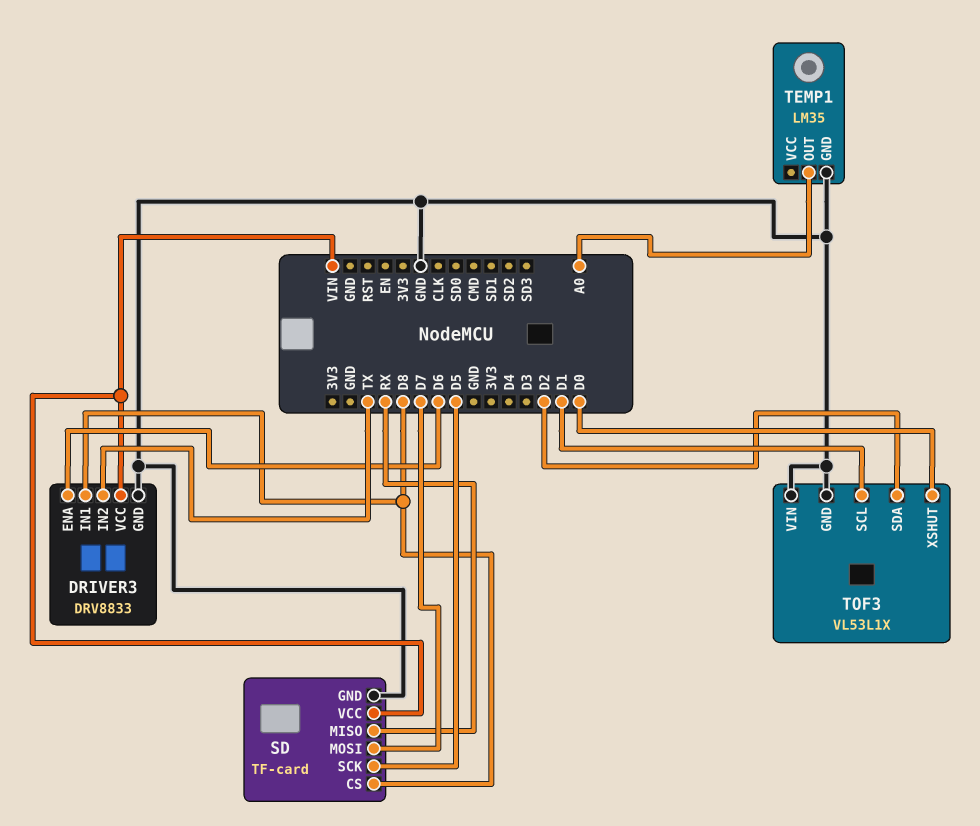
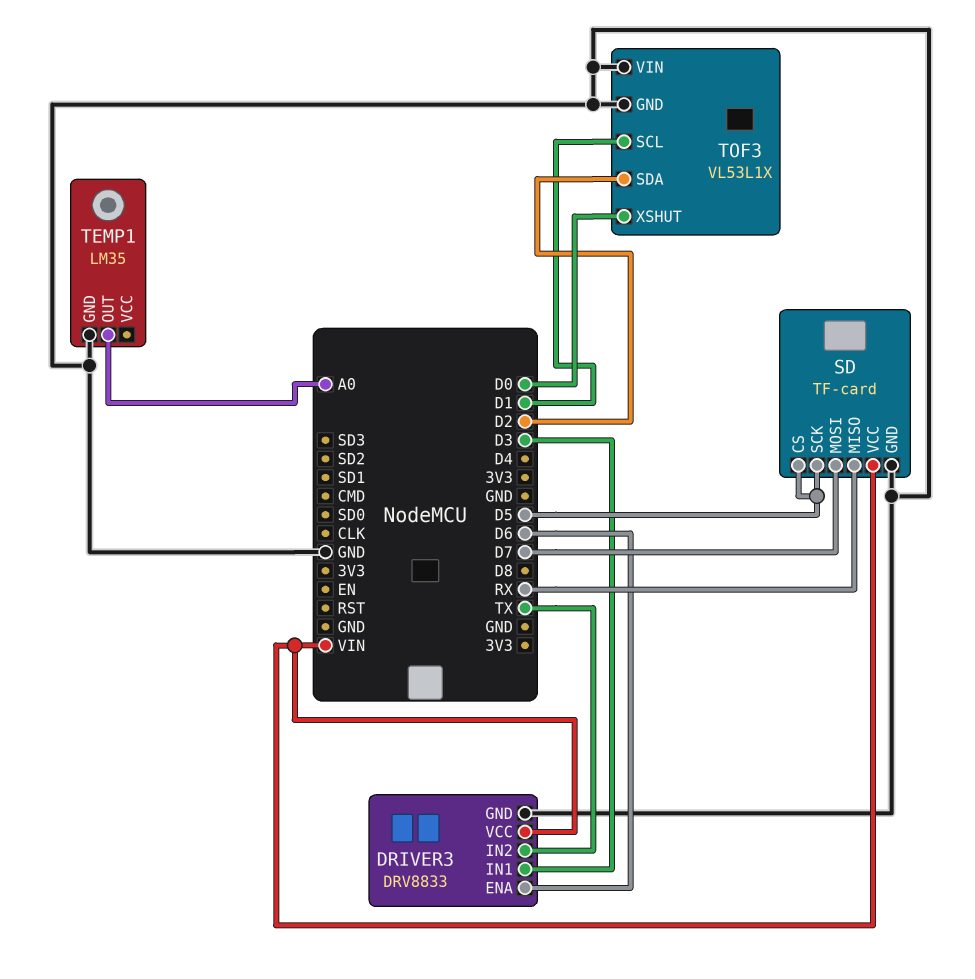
DRIVER3 pin IN1: D8 -> D3
SD pin CS: D8 -> D5

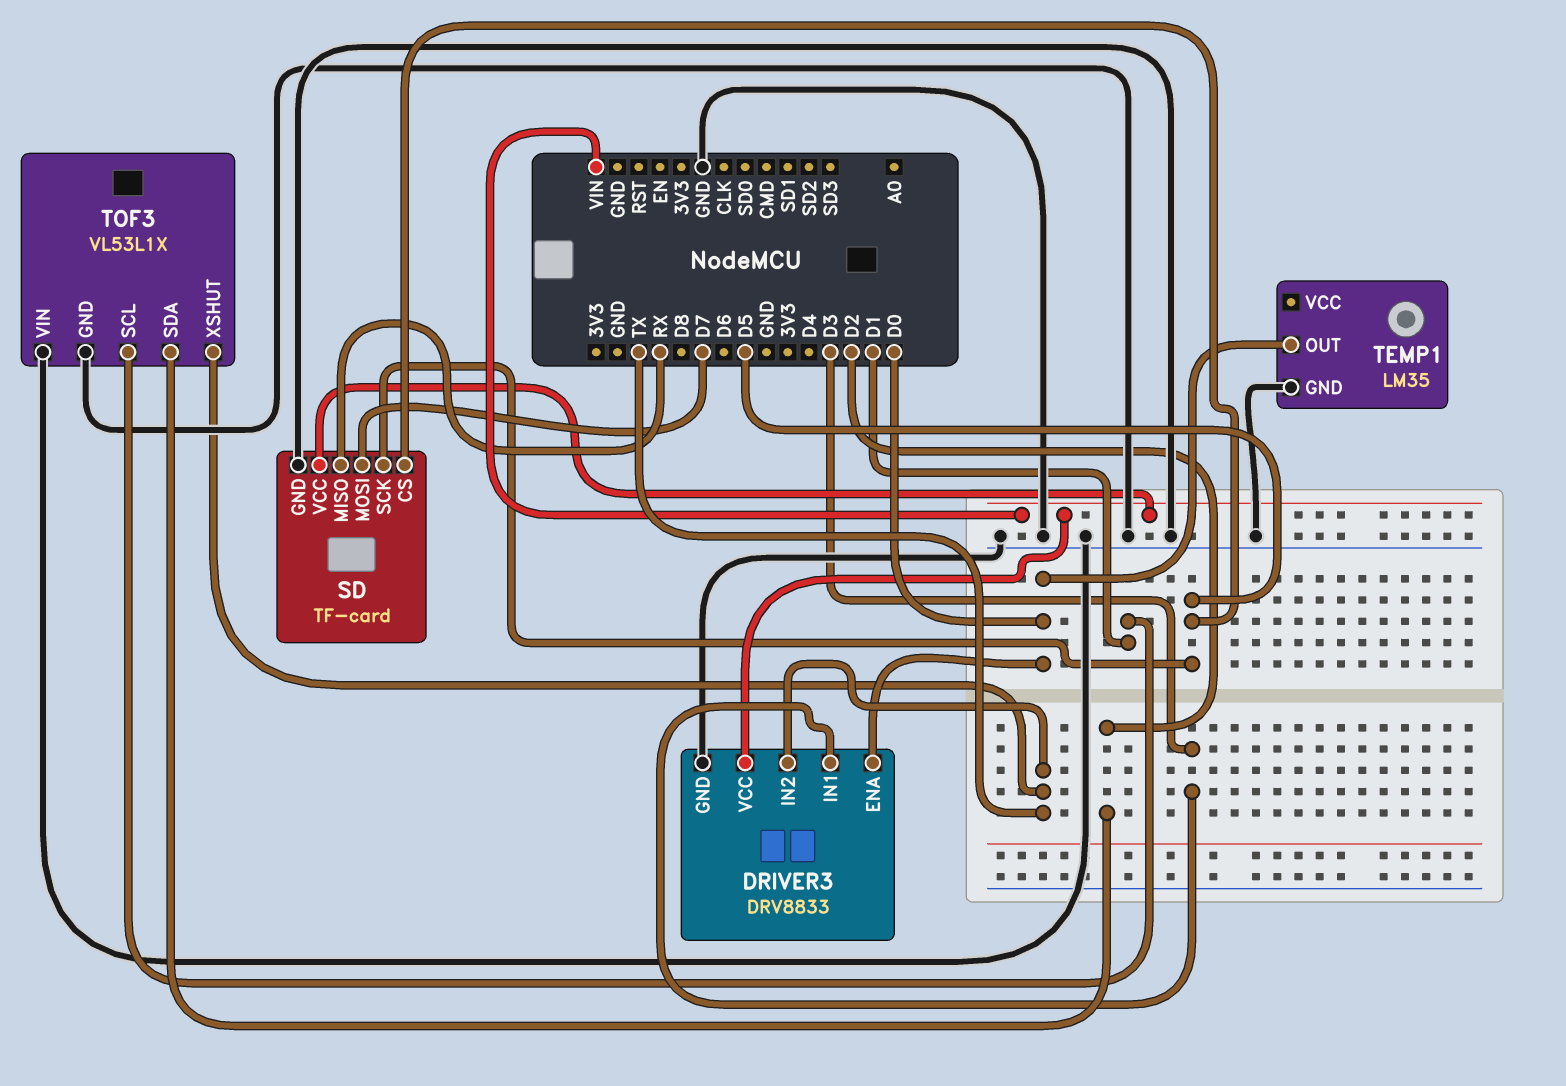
DRIVER3 pin ENA: D6 -> D0
TEMP1 pin OUT: A0 -> D0
TOF3 pin XSHUT: D0 -> TX

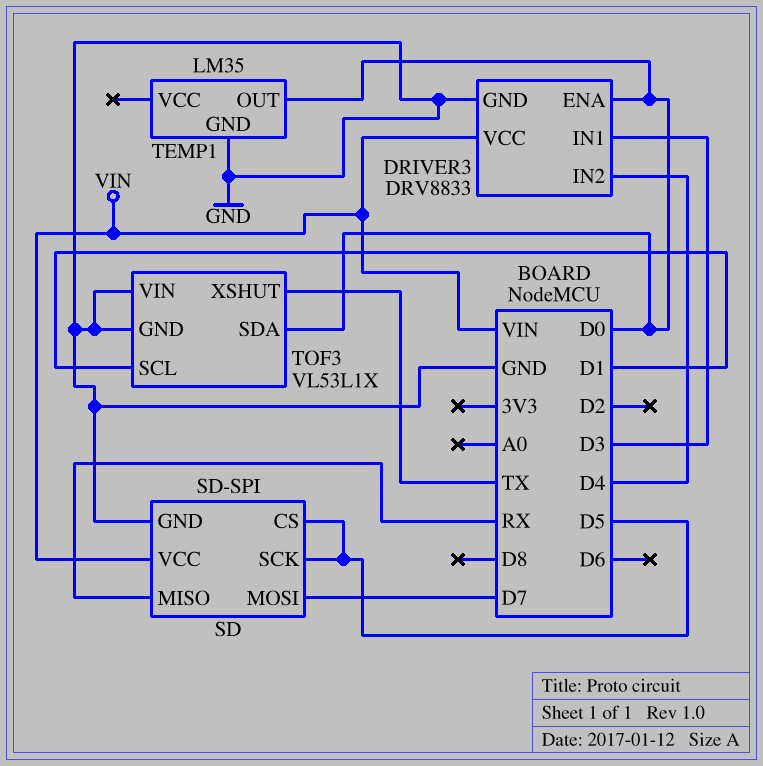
DRIVER3 pin IN2: TX -> D4
SD: TF-card -> SD-SPI
TOF3 pin SDA: D2 -> D0

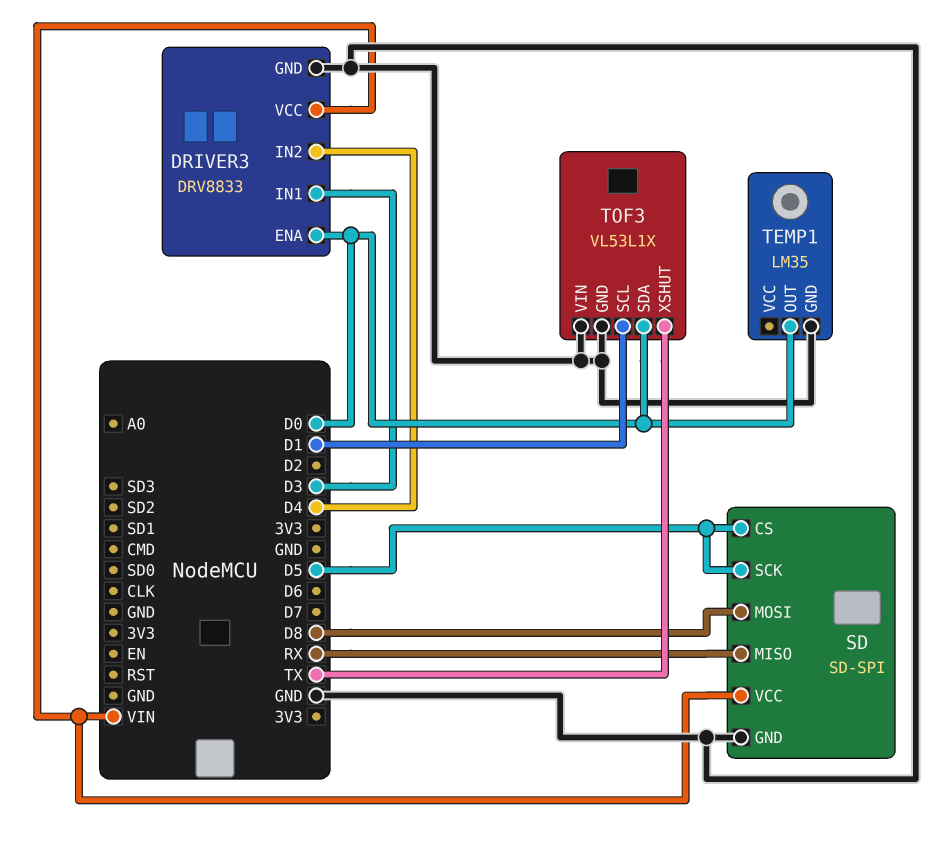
SD pin MOSI: D7 -> D8

